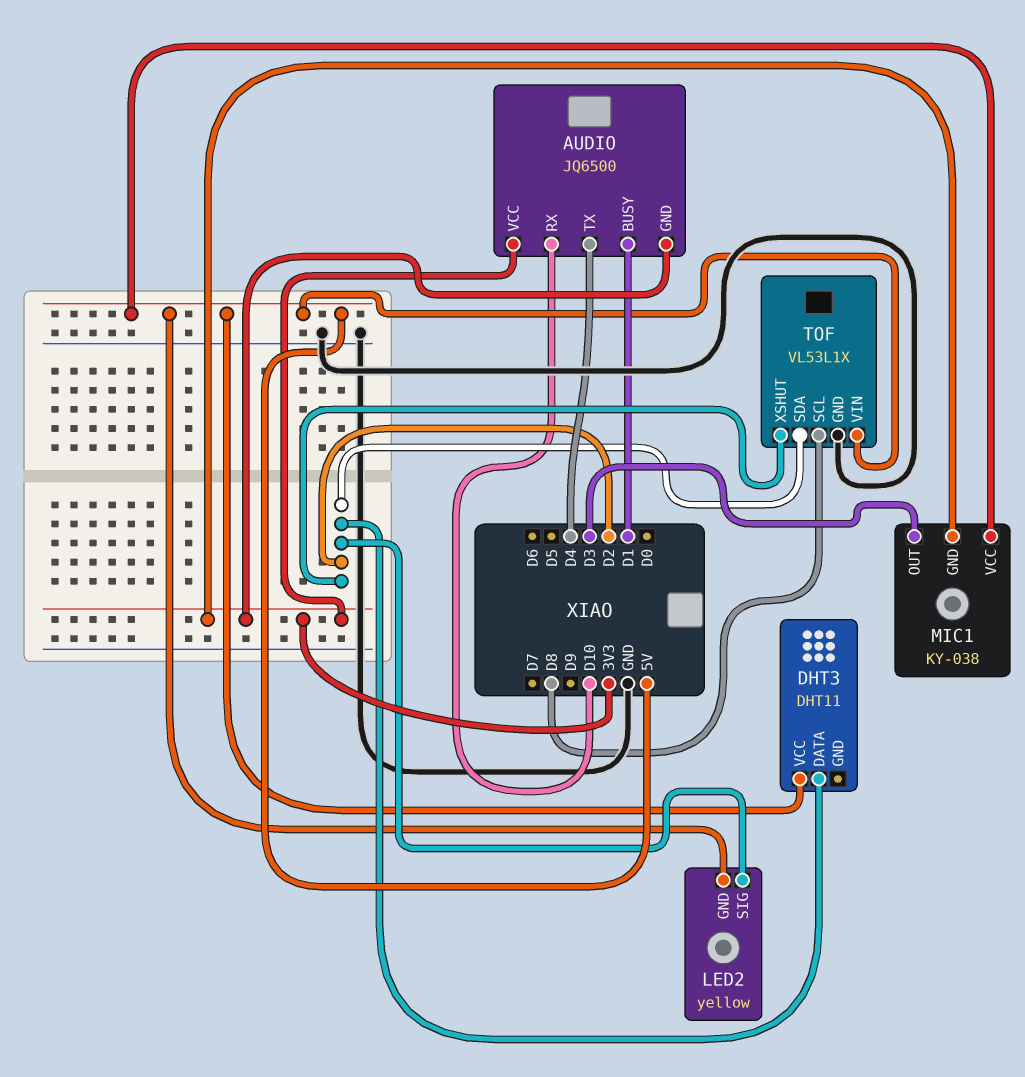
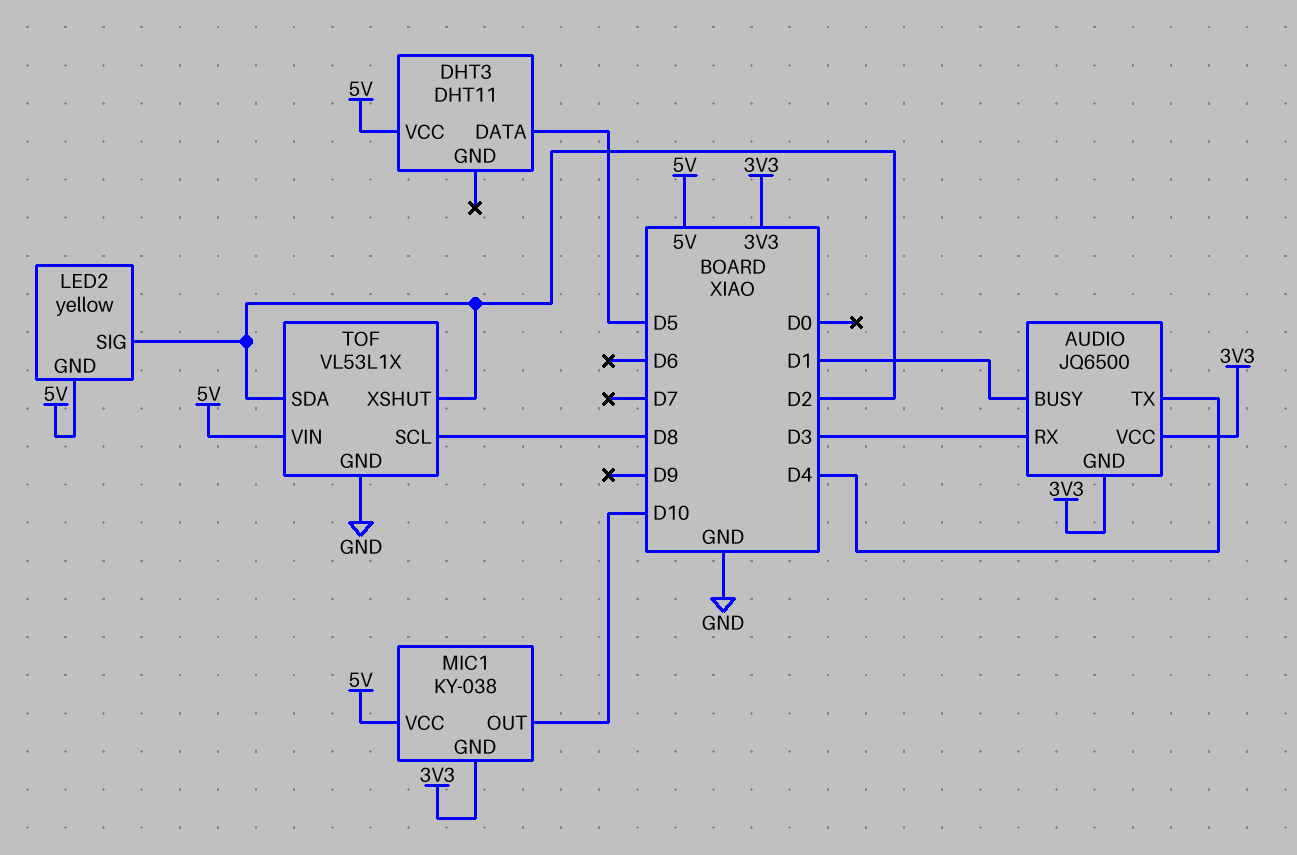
AUDIO pin RX: D10 -> D3
DHT3 pin DATA: D2 -> D5
MIC1 pin OUT: D3 -> D10

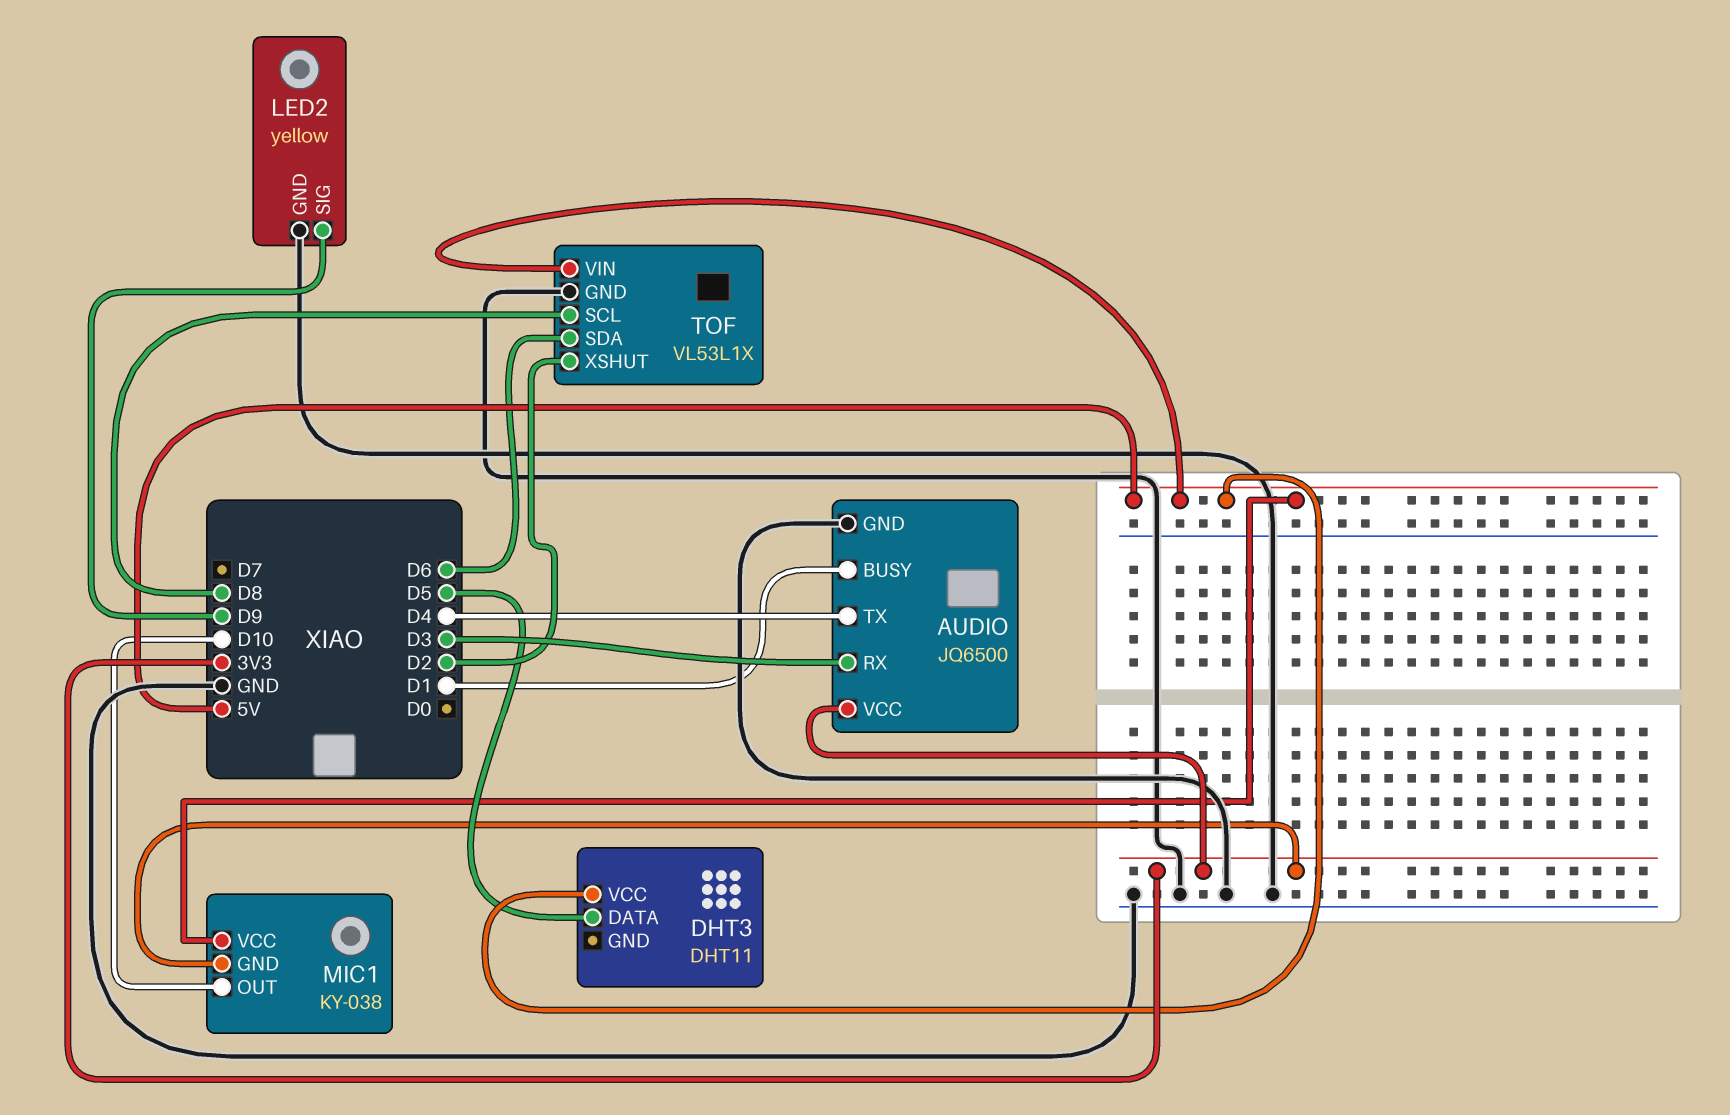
AUDIO pin GND: 3V3 -> GND
LED2 pin GND: 5V -> GND
LED2 pin SIG: D2 -> D9
TOF pin SDA: D2 -> D6

